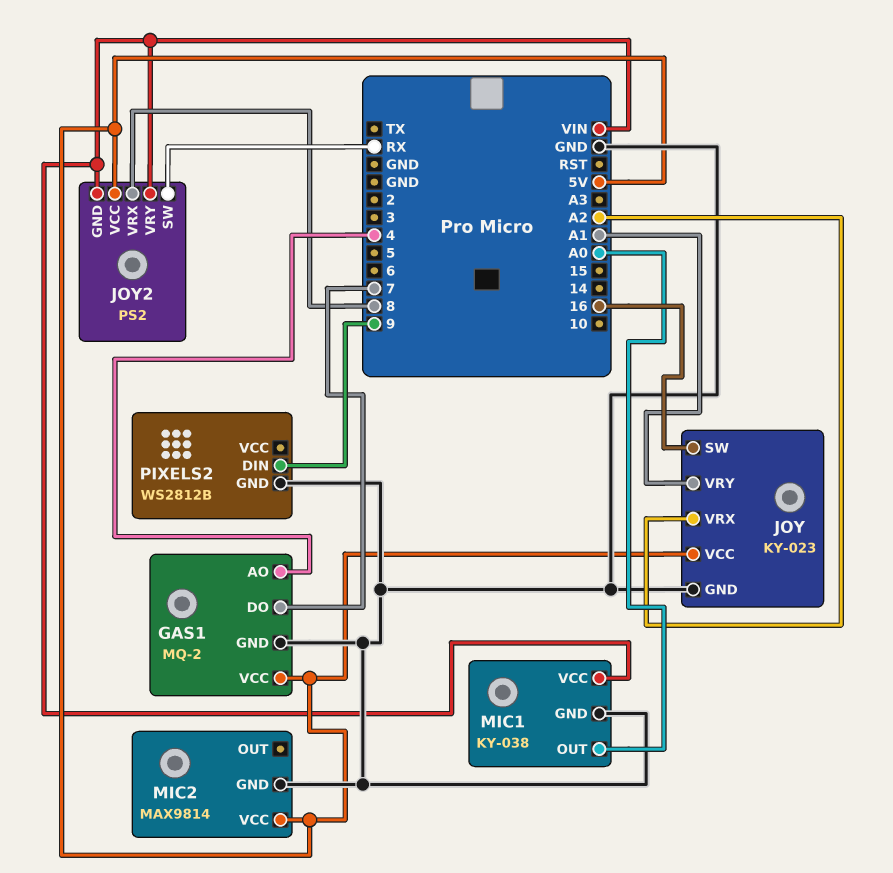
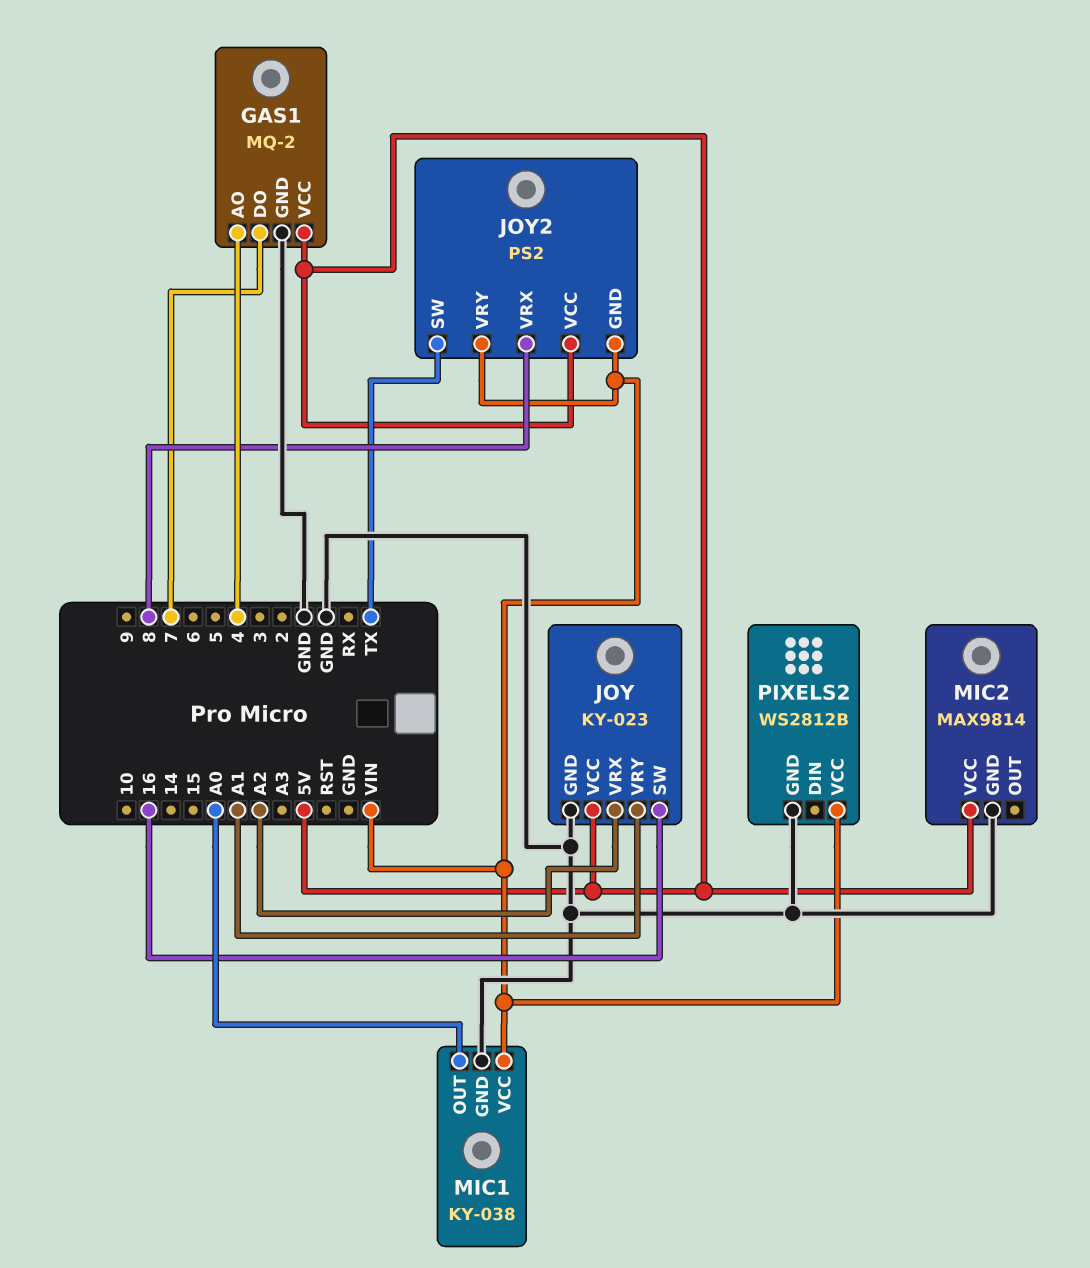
JOY2 pin SW: RX -> TX
PIXELS2 pin DIN: 9 -> none
PIXELS2 pin VCC: none -> VIN

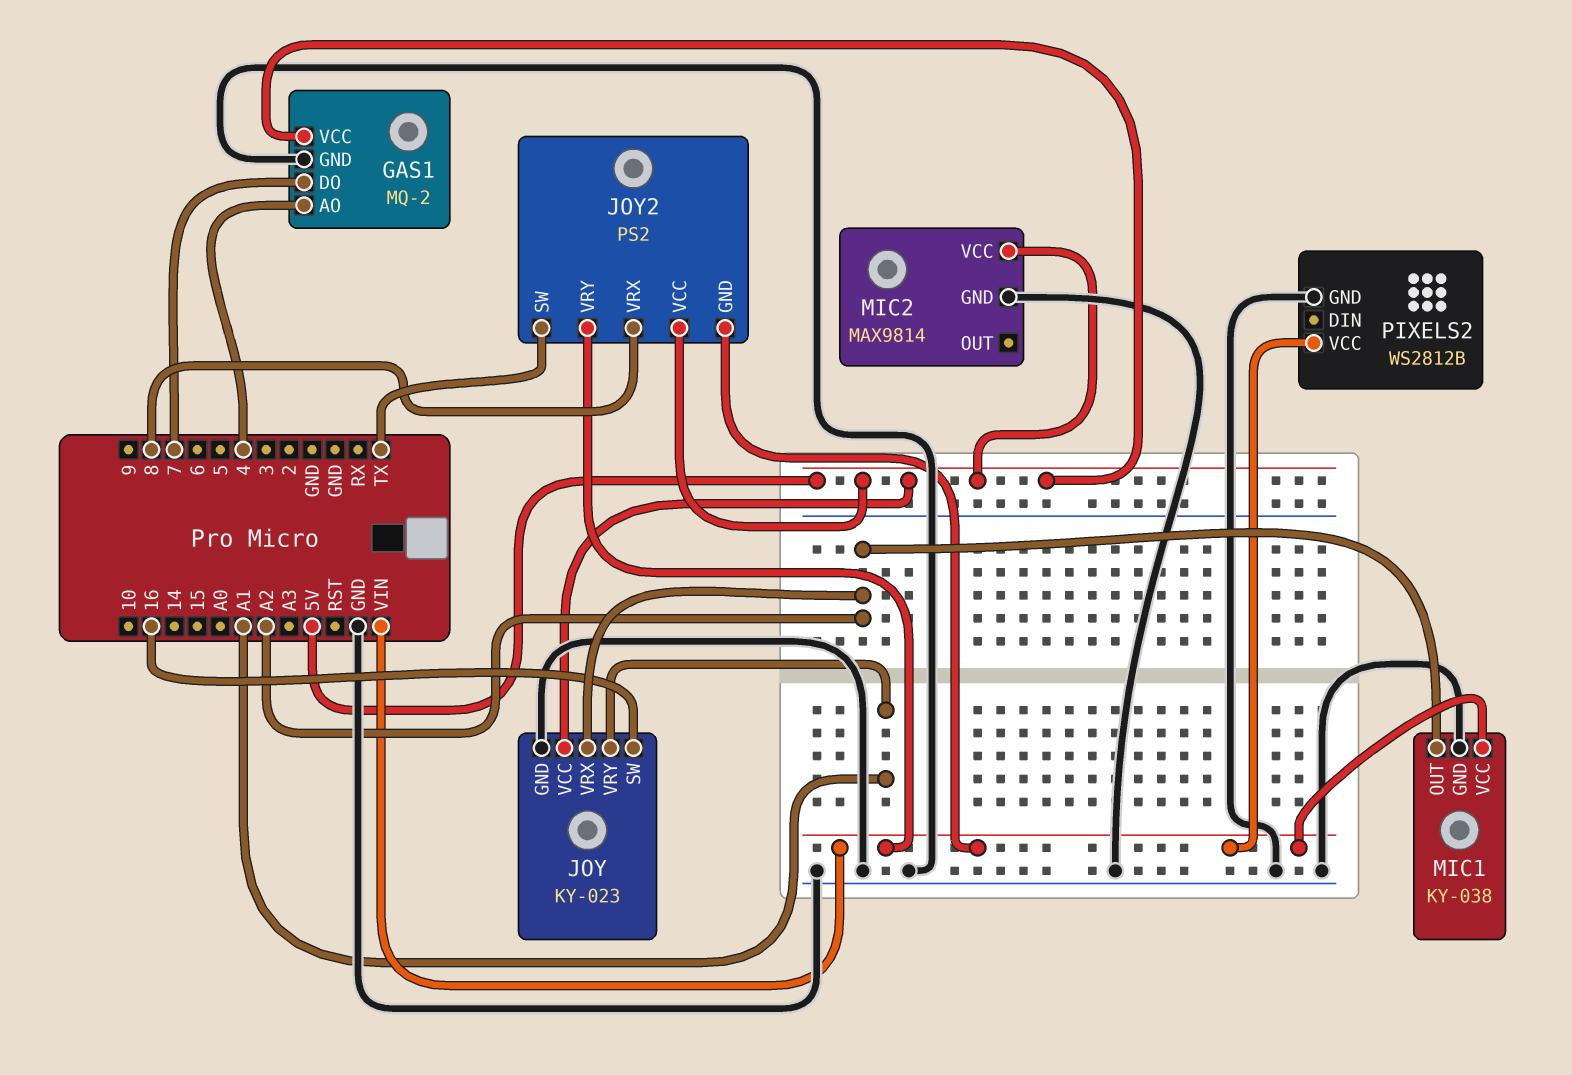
MIC1 pin OUT: A0 -> A2

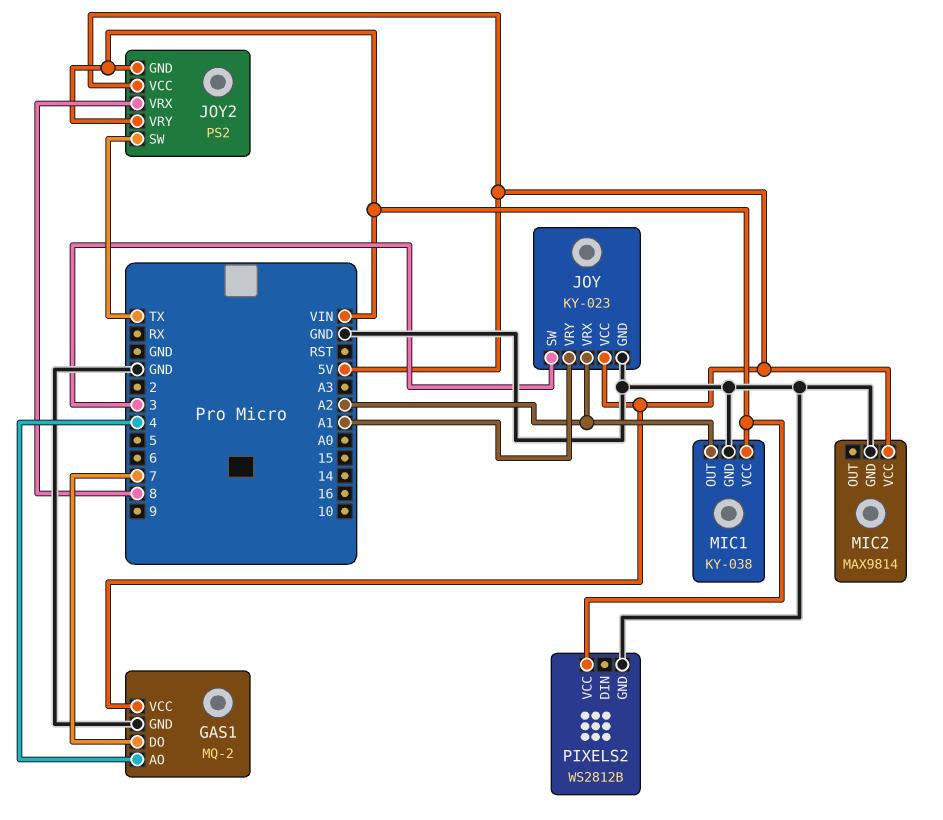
JOY pin SW: 16 -> 3

